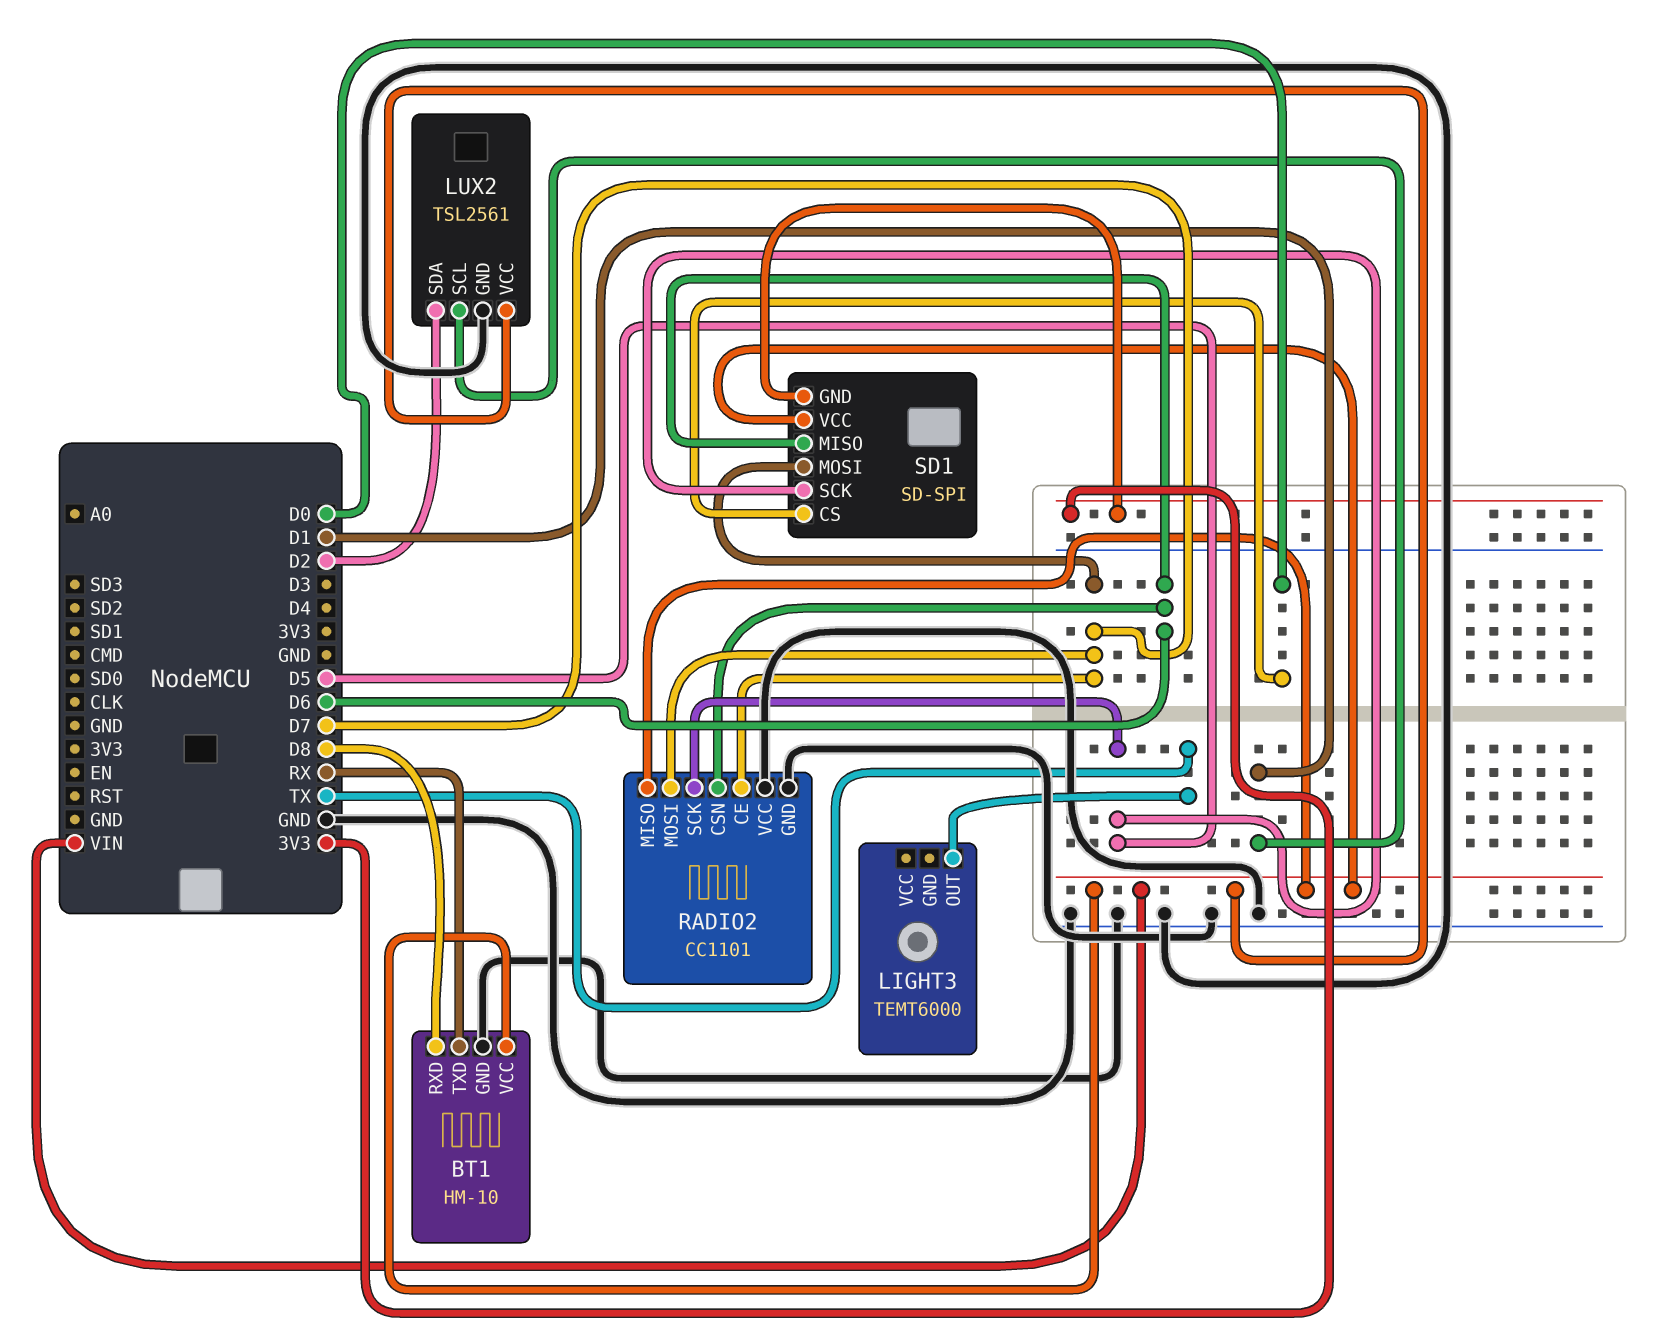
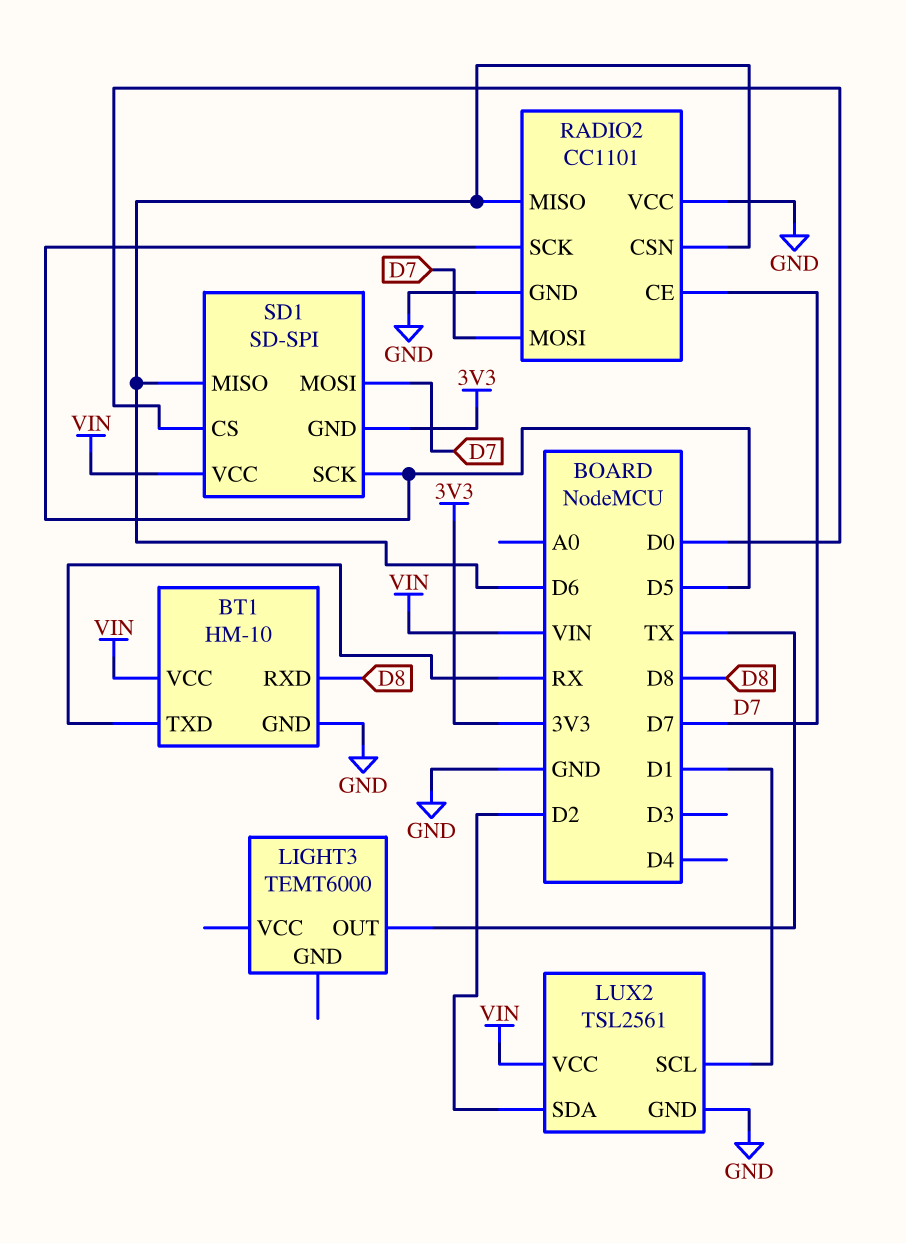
RADIO2 pin MISO: VIN -> D6

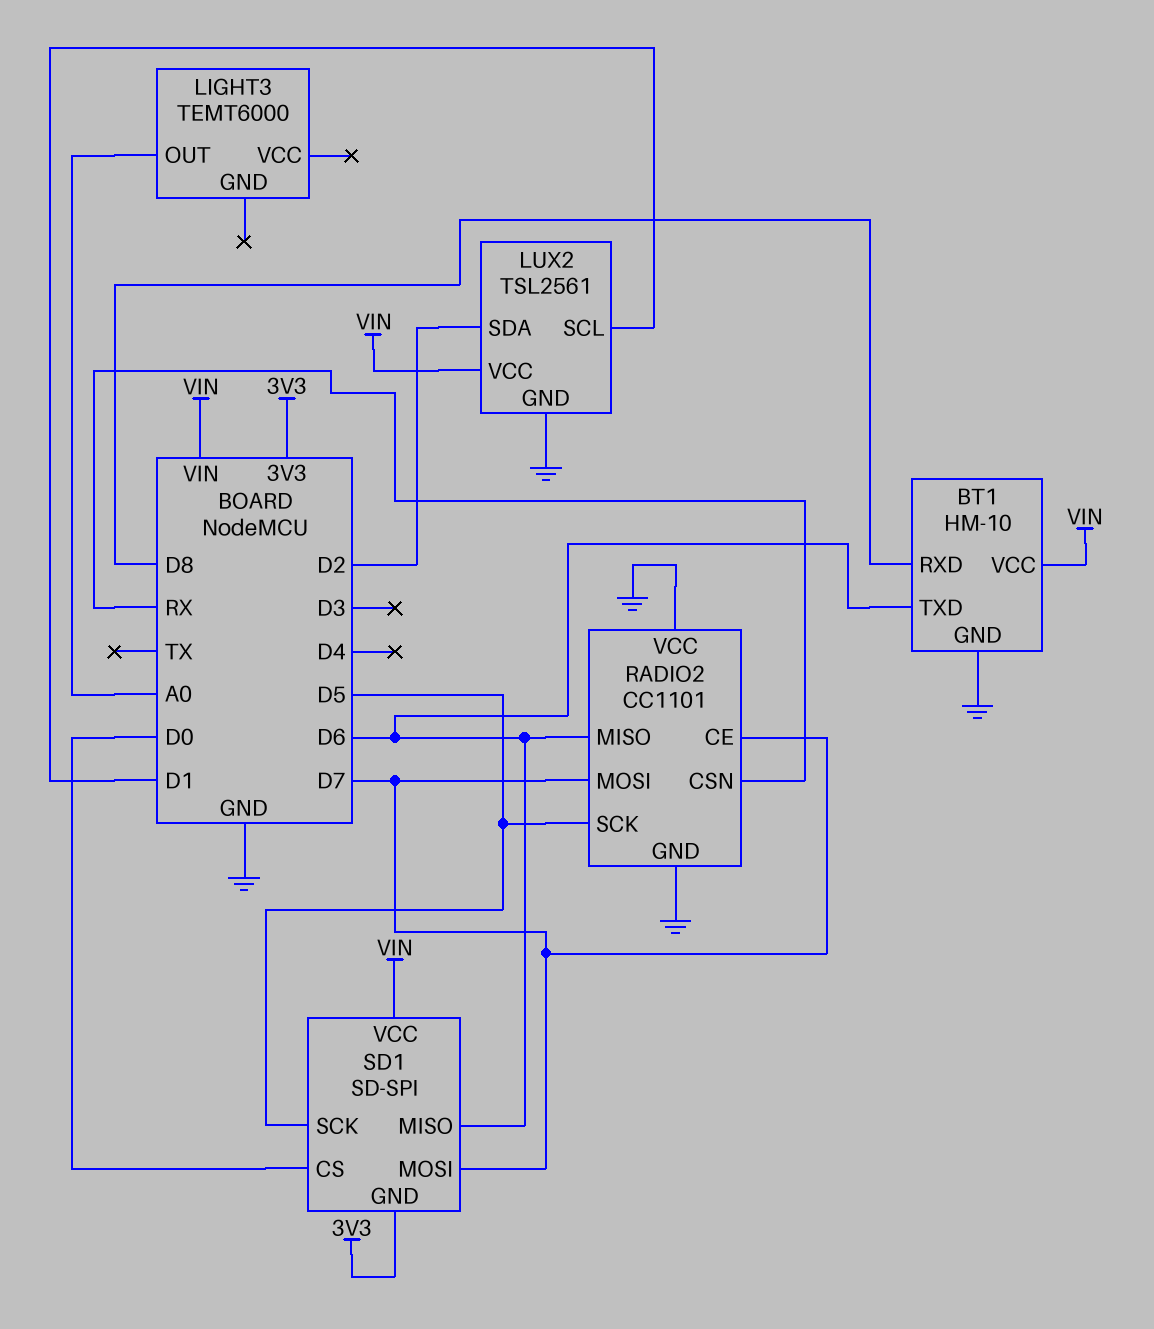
BT1 pin TXD: RX -> D6
LIGHT3 pin OUT: TX -> A0
RADIO2 pin CSN: D6 -> RX

